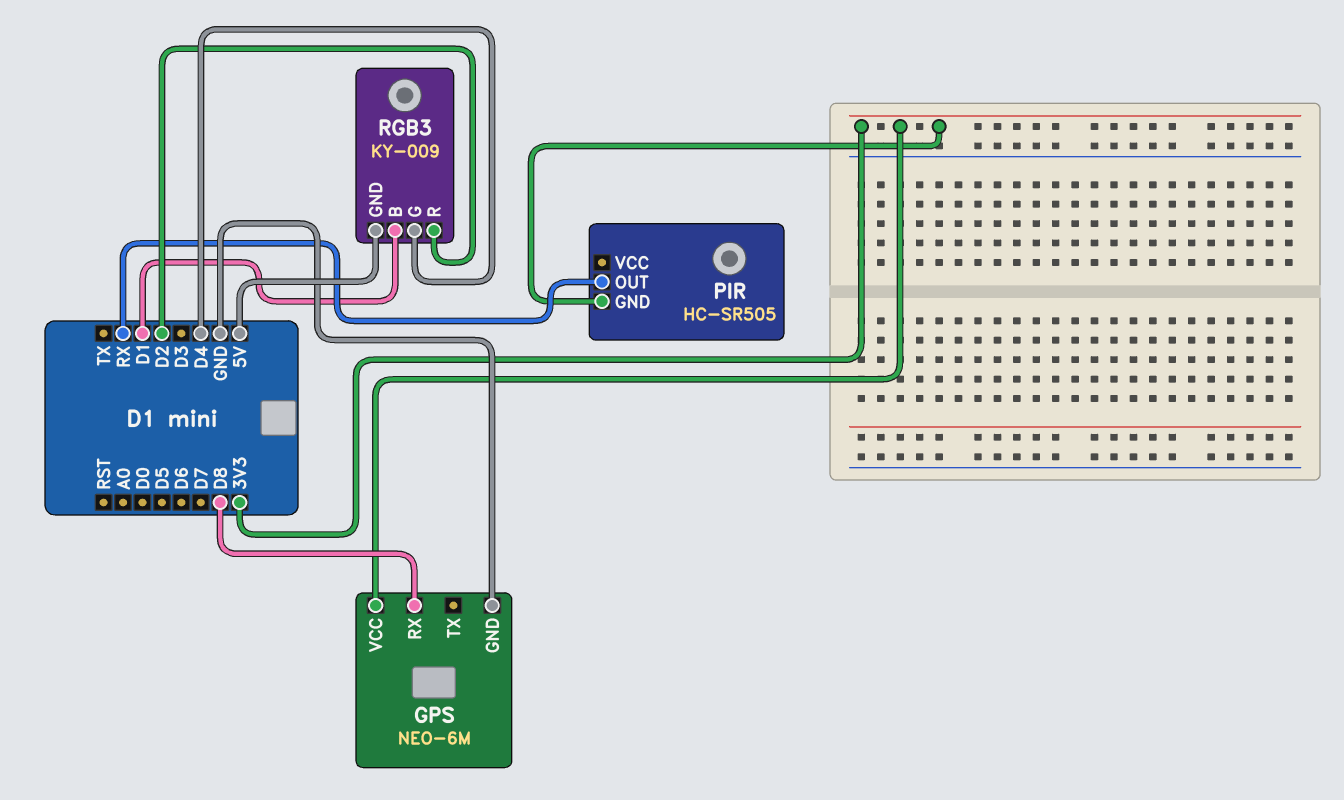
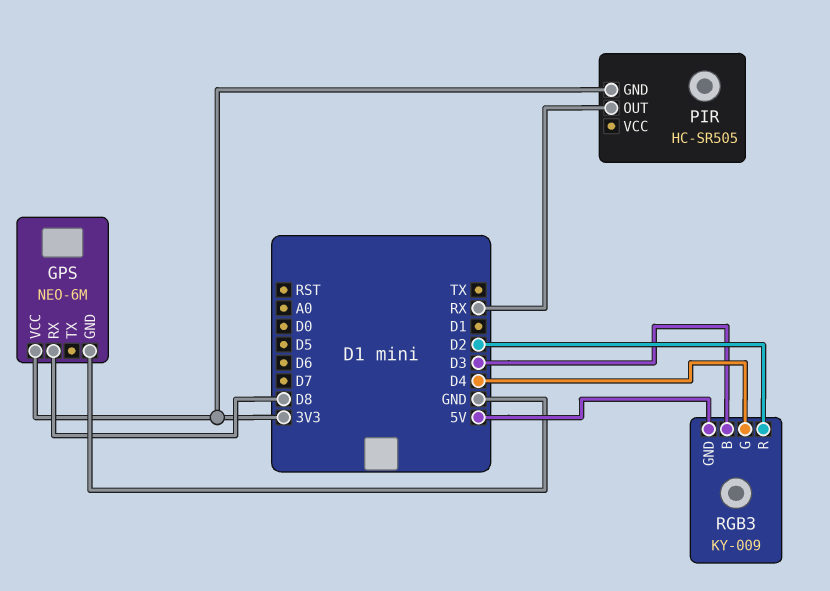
RGB3 pin B: D1 -> D3

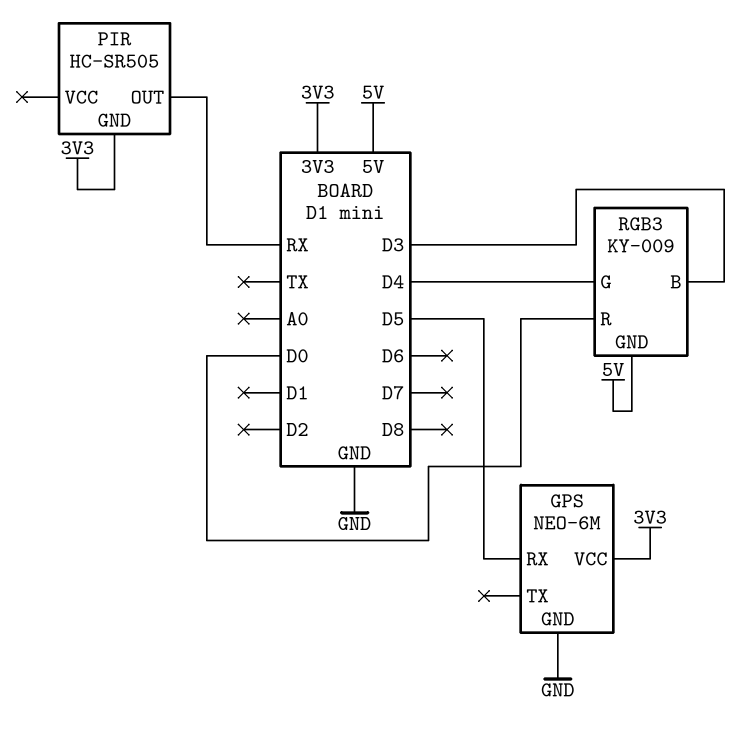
GPS pin RX: D8 -> D5
RGB3 pin R: D2 -> D0

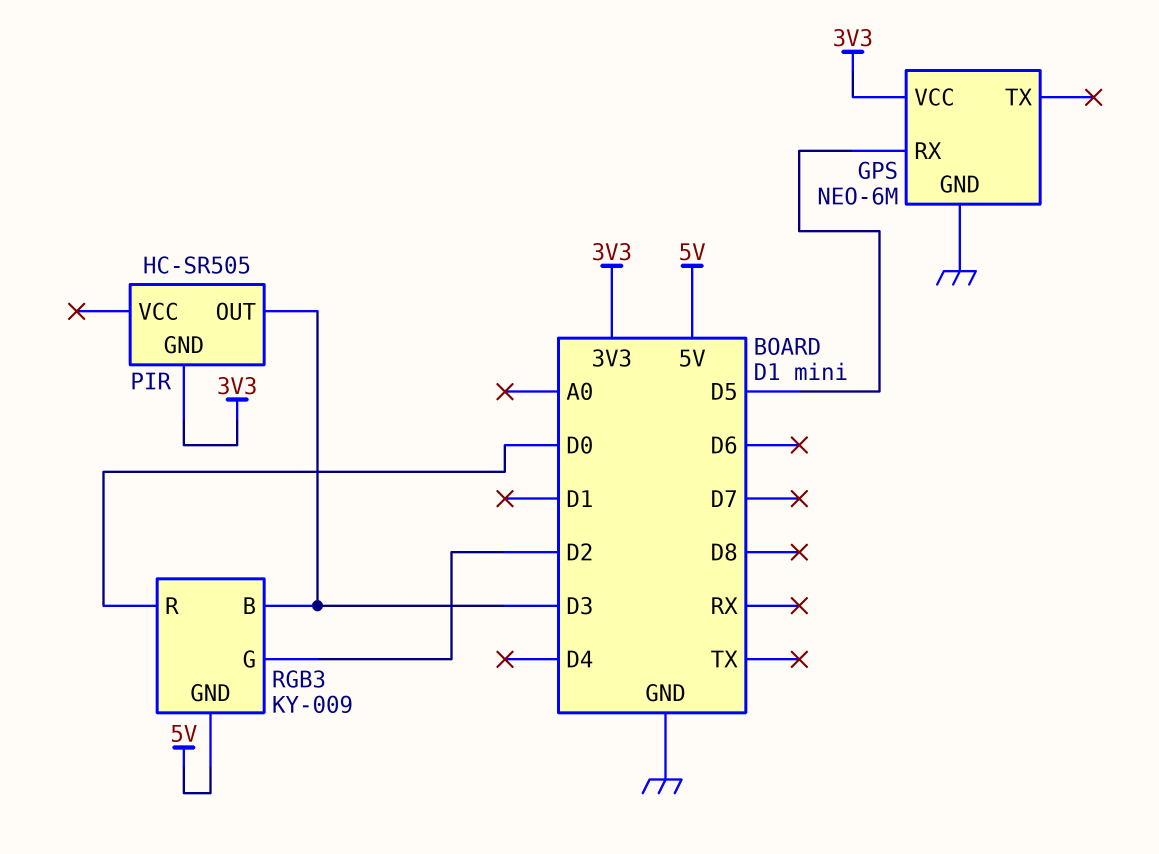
PIR pin OUT: RX -> D3
RGB3 pin G: D4 -> D2

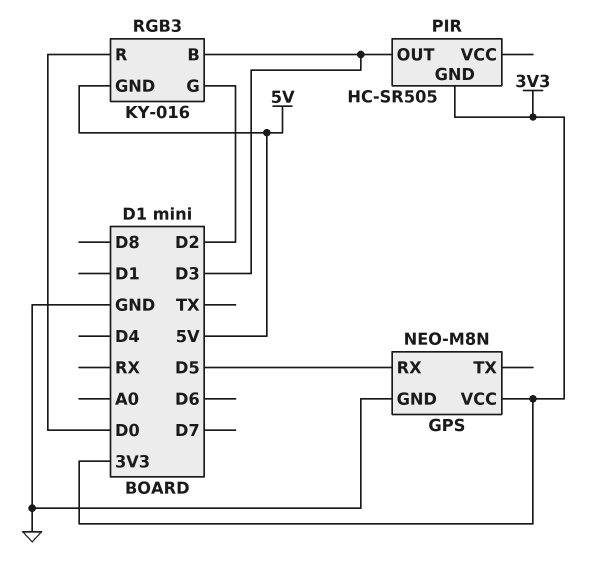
GPS: NEO-6M -> NEO-M8N
RGB3: KY-009 -> KY-016

